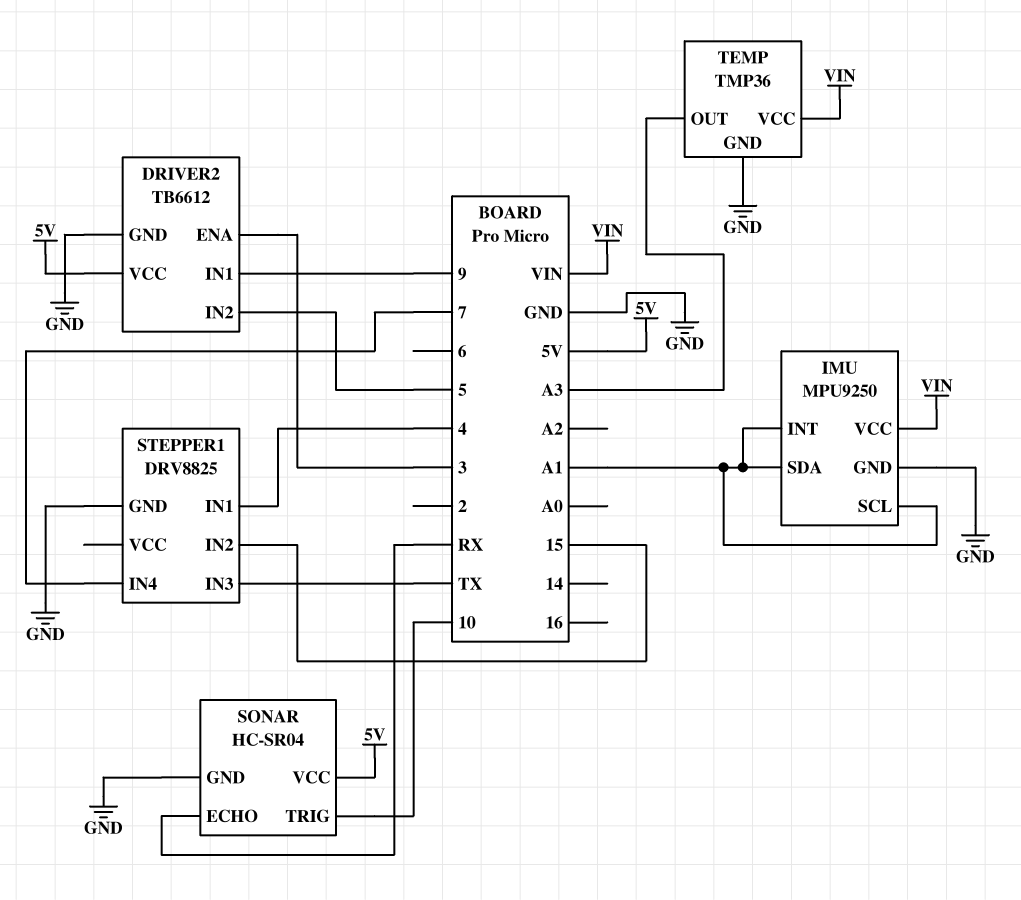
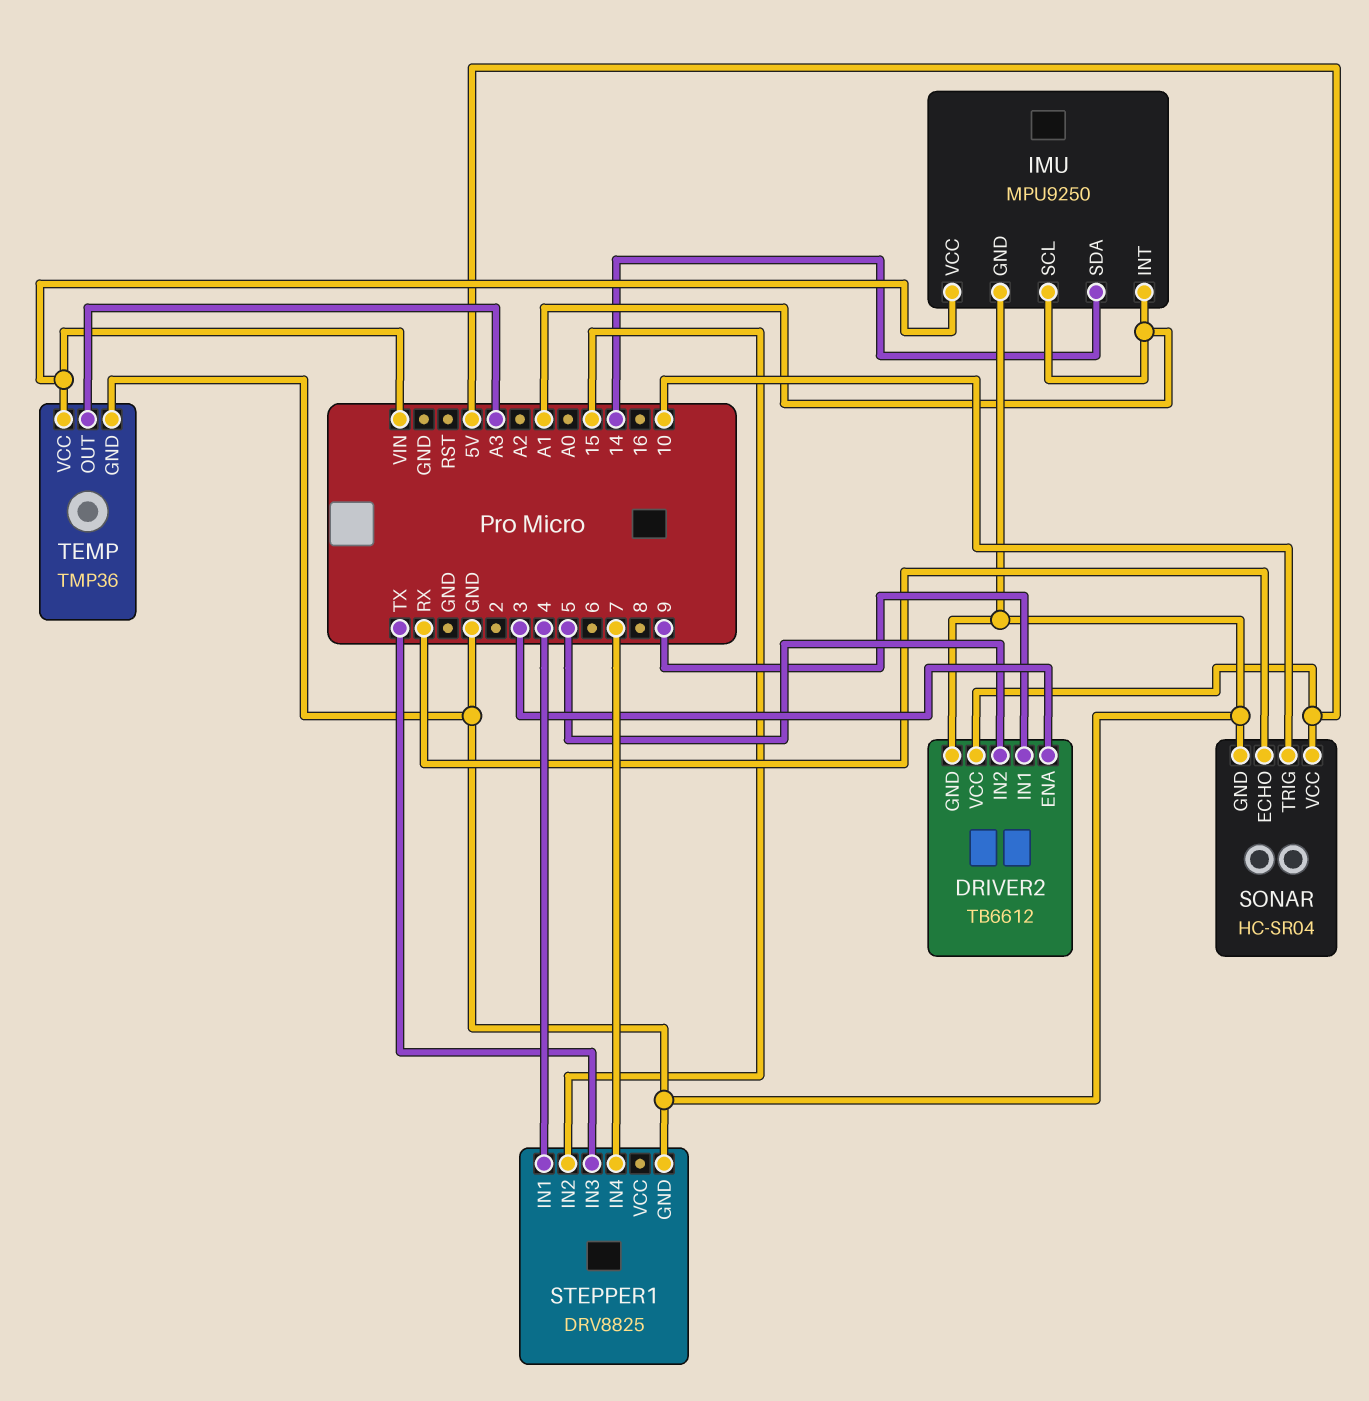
IMU pin SDA: A1 -> 14

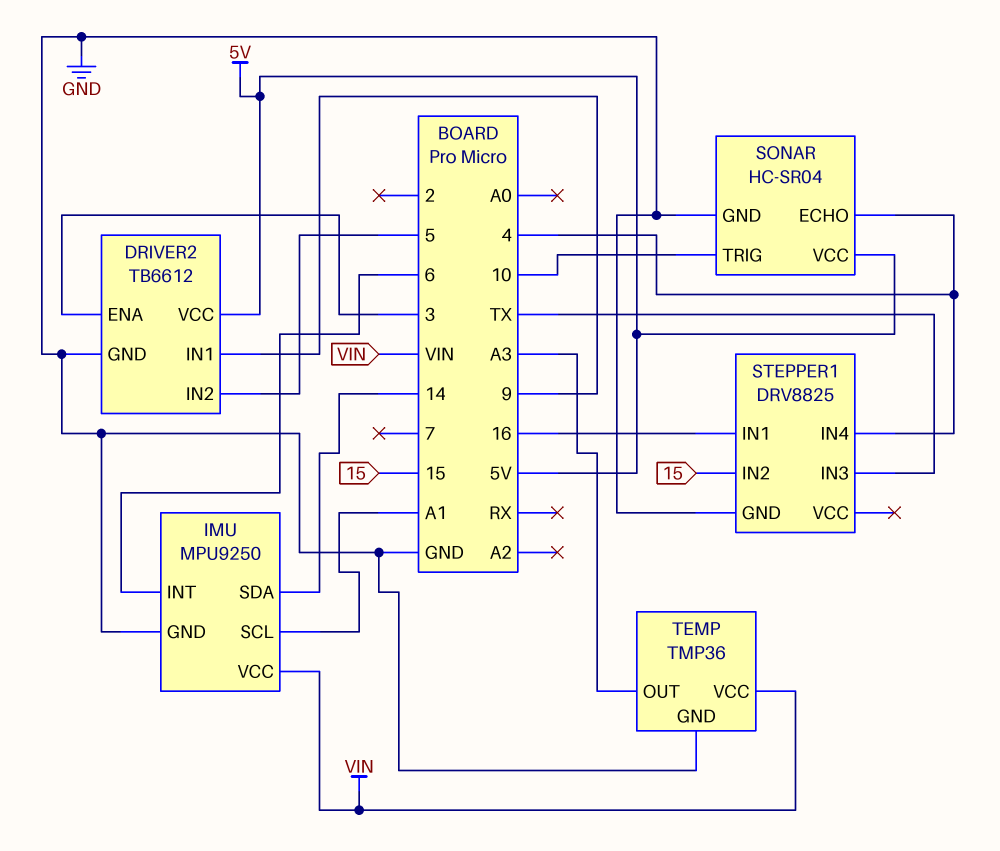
IMU pin INT: A1 -> 6
SONAR pin ECHO: RX -> 4
STEPPER1 pin IN1: 4 -> 16
STEPPER1 pin IN4: 7 -> 4

